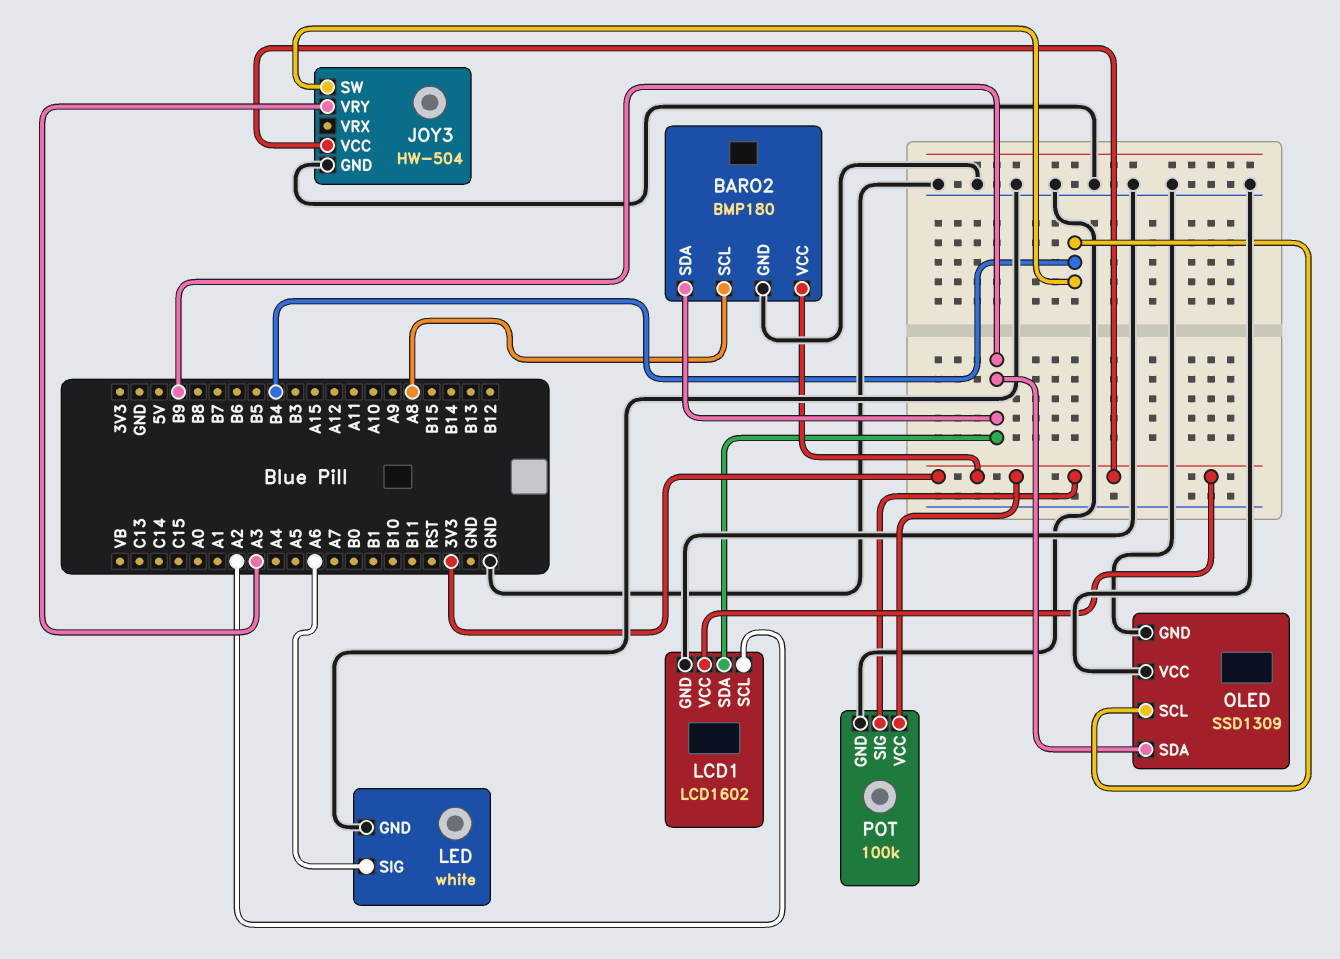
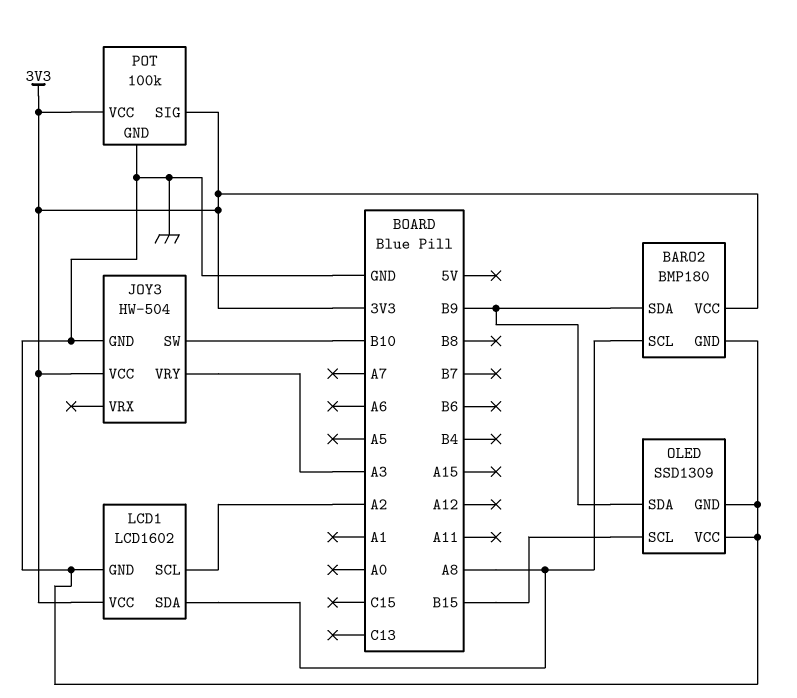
JOY3 pin SW: B4 -> B10
LCD1 pin SDA: B9 -> A8
LED: white -> none
LED pin GND: GND -> none
LED pin SIG: A6 -> none
OLED pin SCL: B4 -> B15

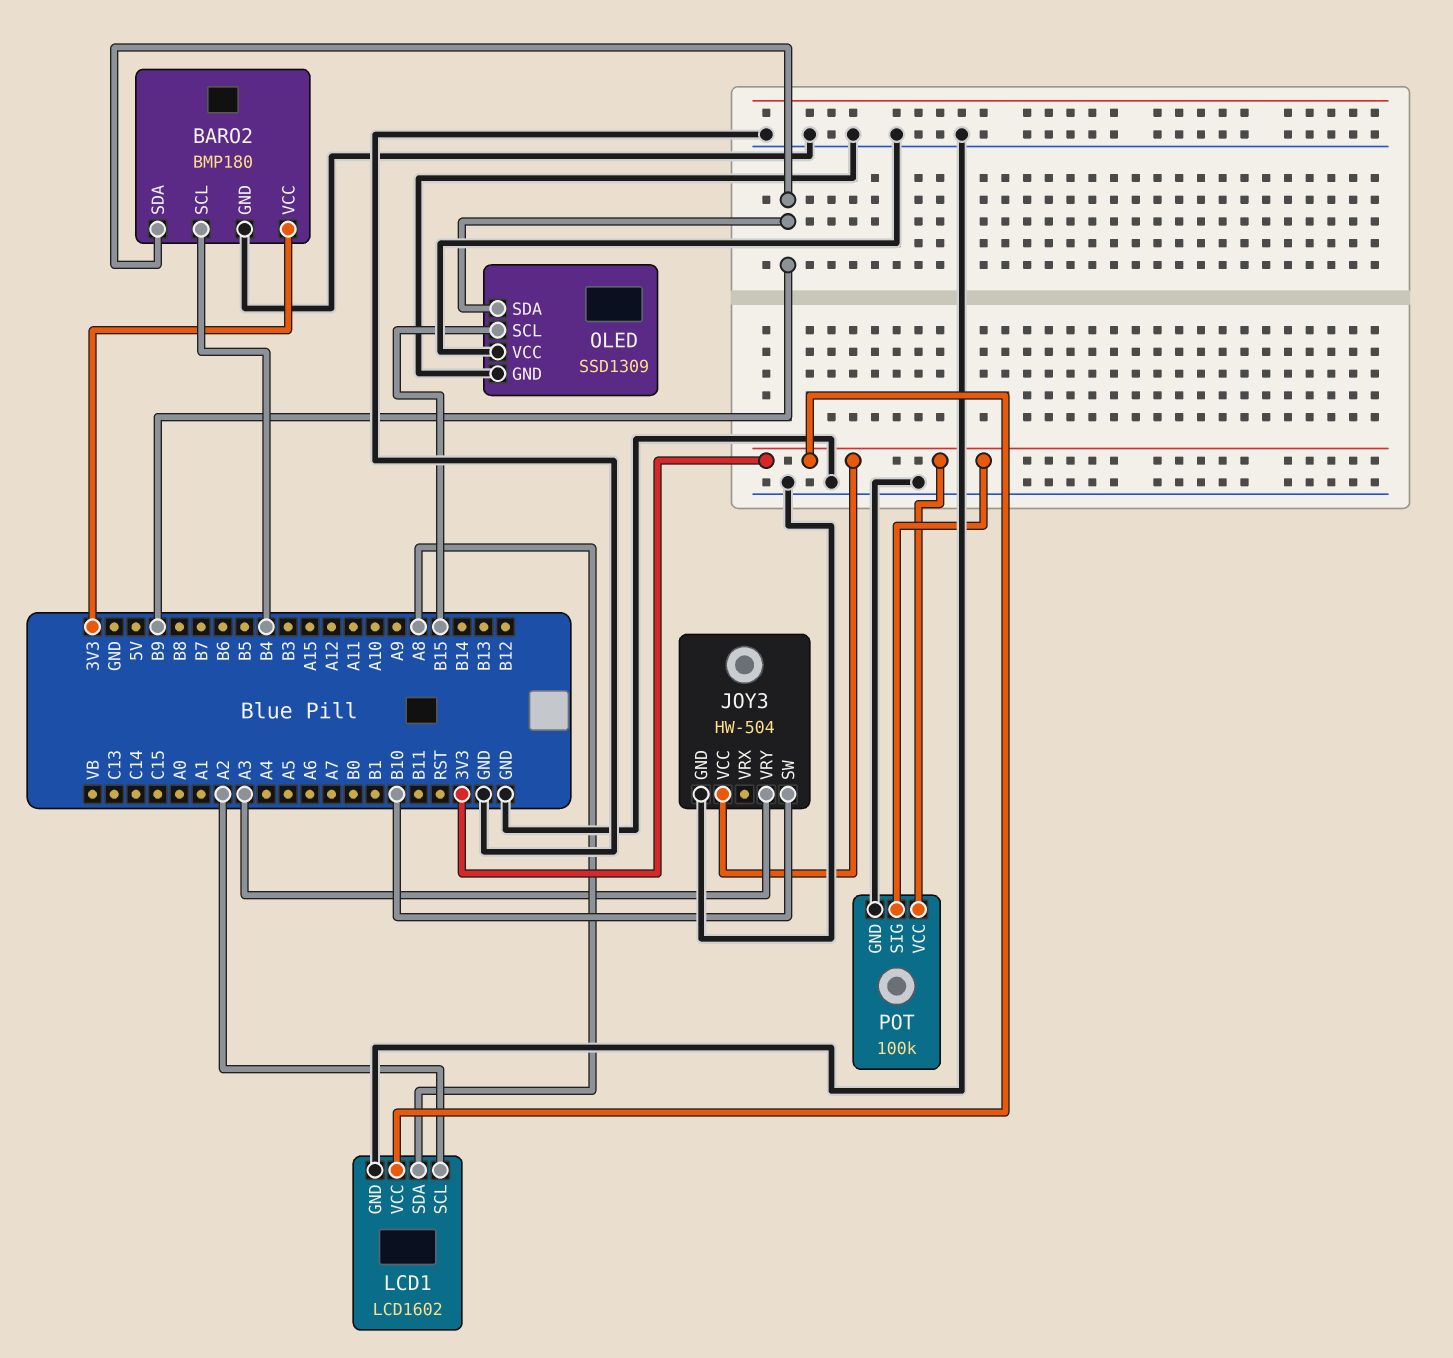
BARO2 pin SCL: A8 -> B4

